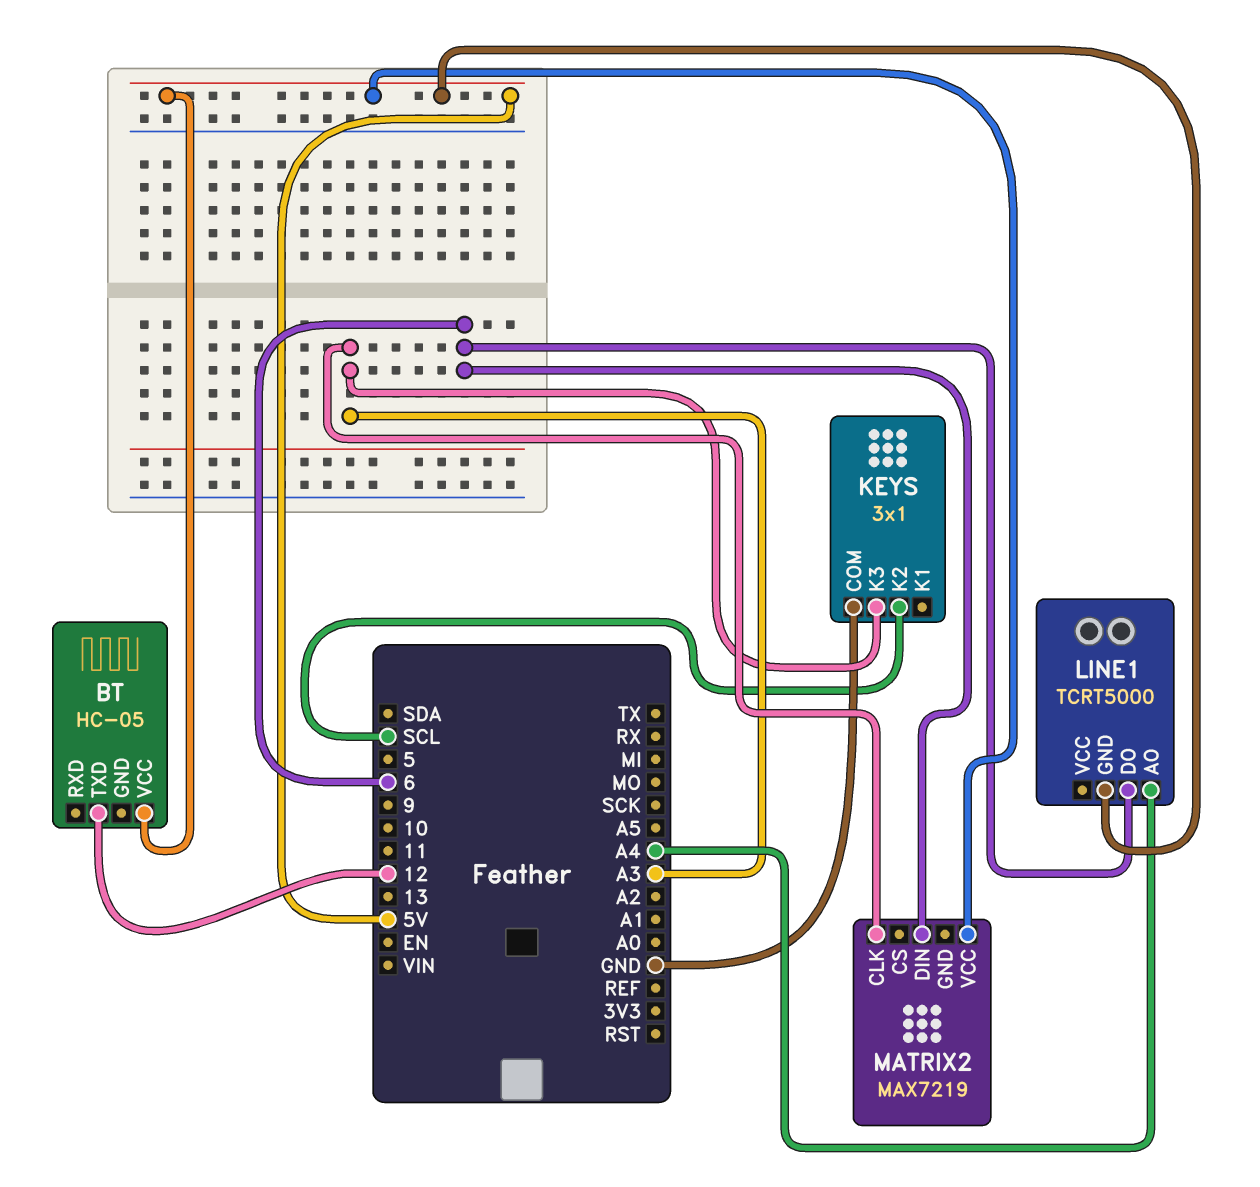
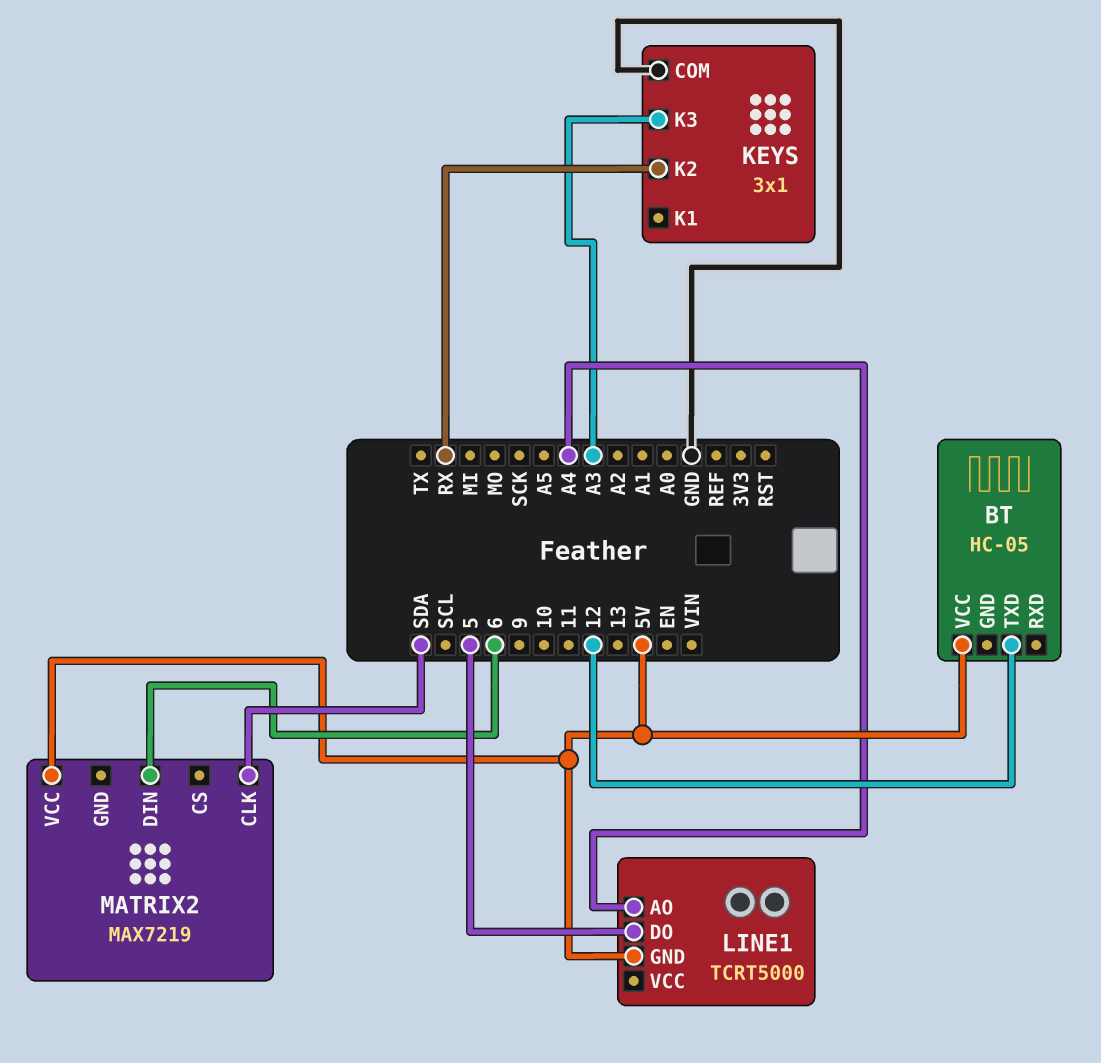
KEYS pin K2: SCL -> RX
LINE1 pin DO: 6 -> 5
MATRIX2 pin CLK: A3 -> SDA

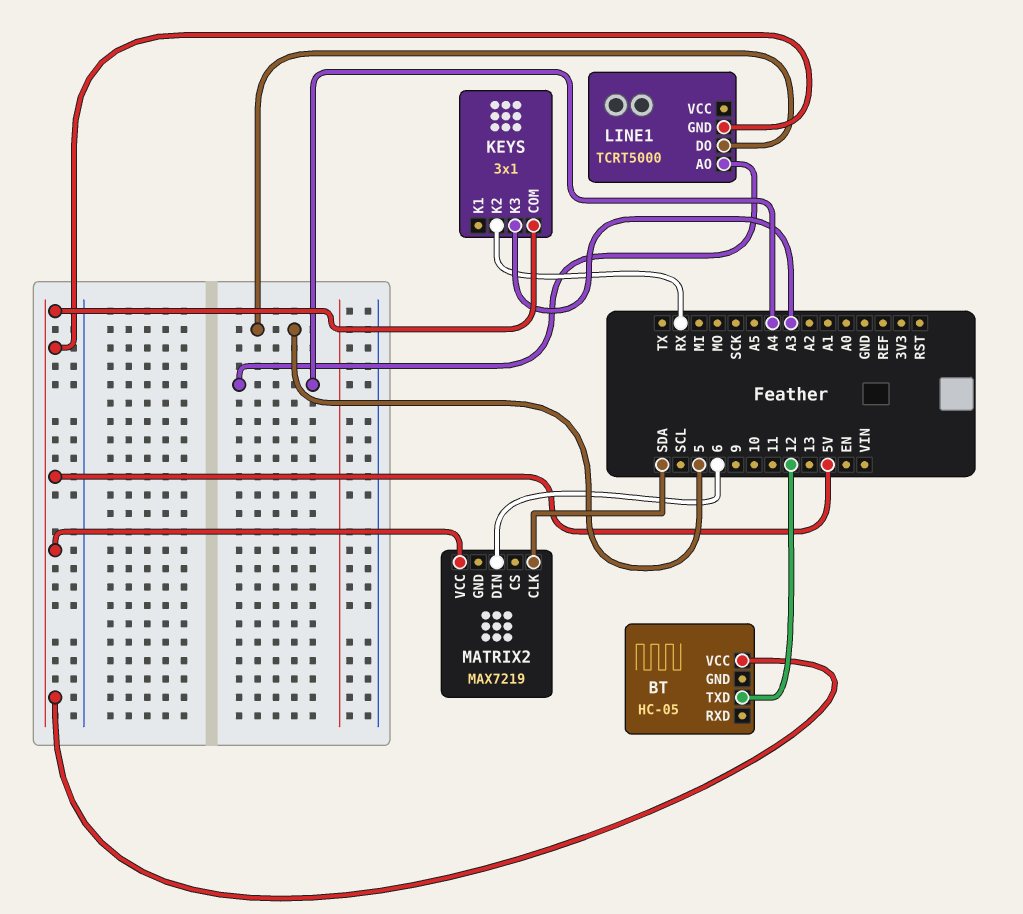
KEYS pin COM: GND -> 5V

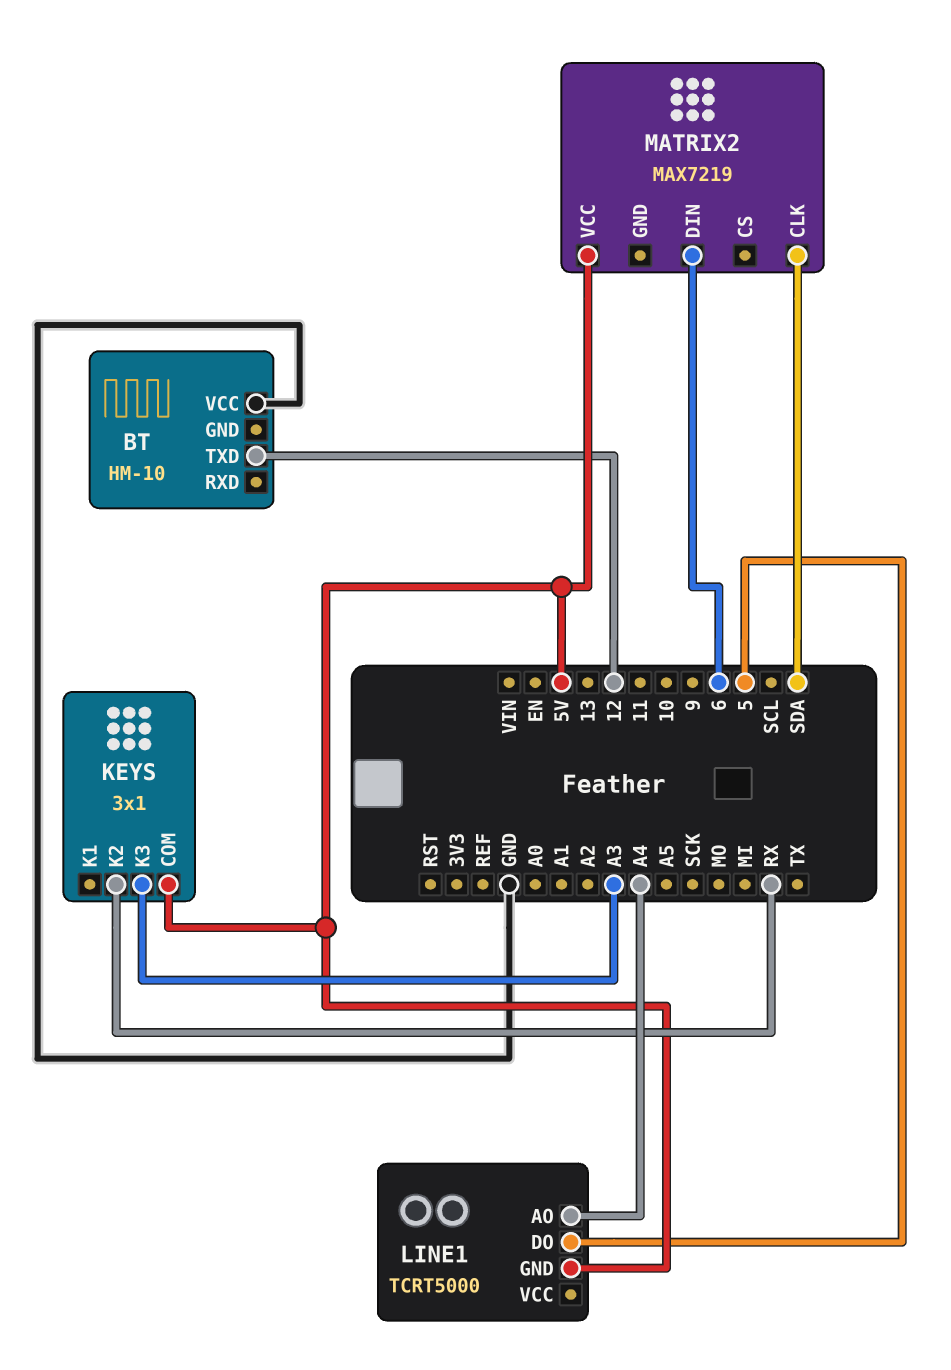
BT: HC-05 -> HM-10
BT pin VCC: 5V -> GND

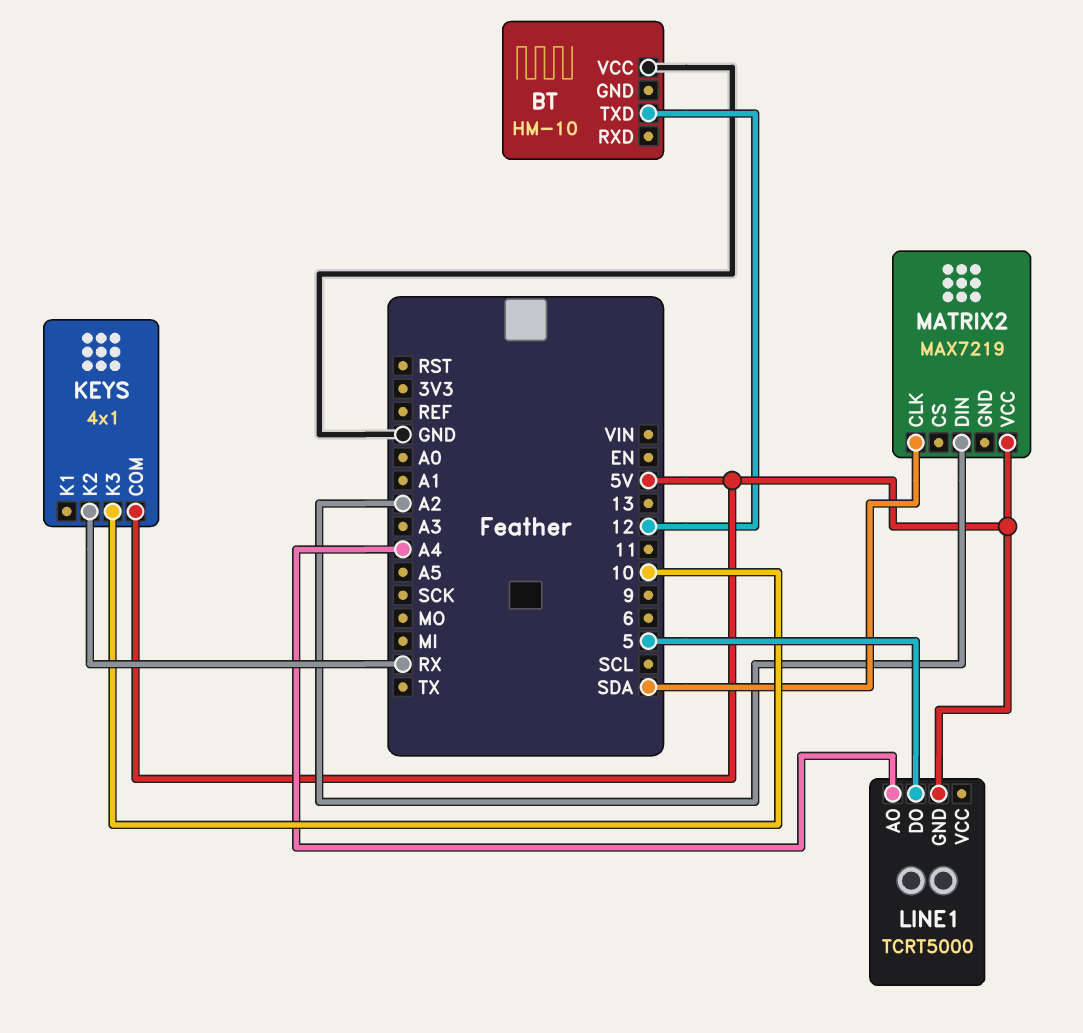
KEYS: 3x1 -> 4x1
KEYS pin K3: A3 -> 10
MATRIX2 pin DIN: 6 -> A2

